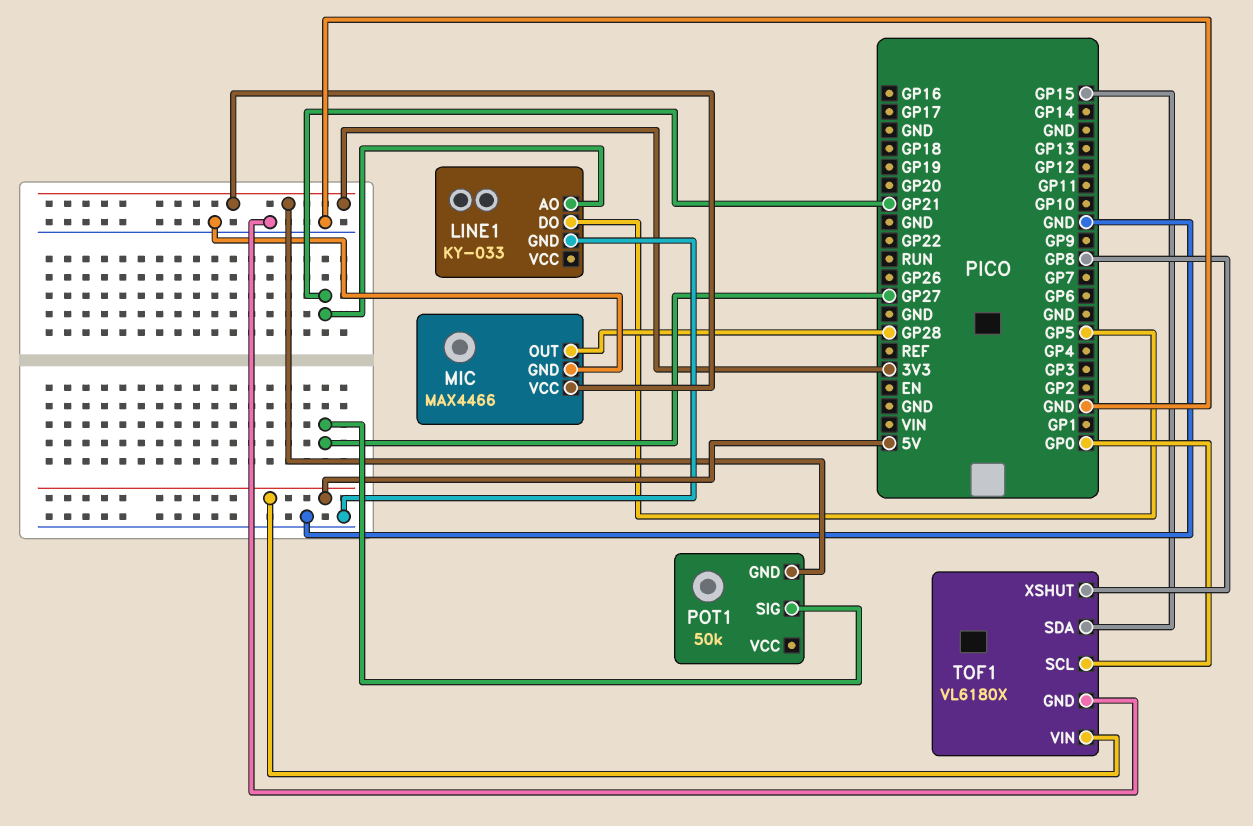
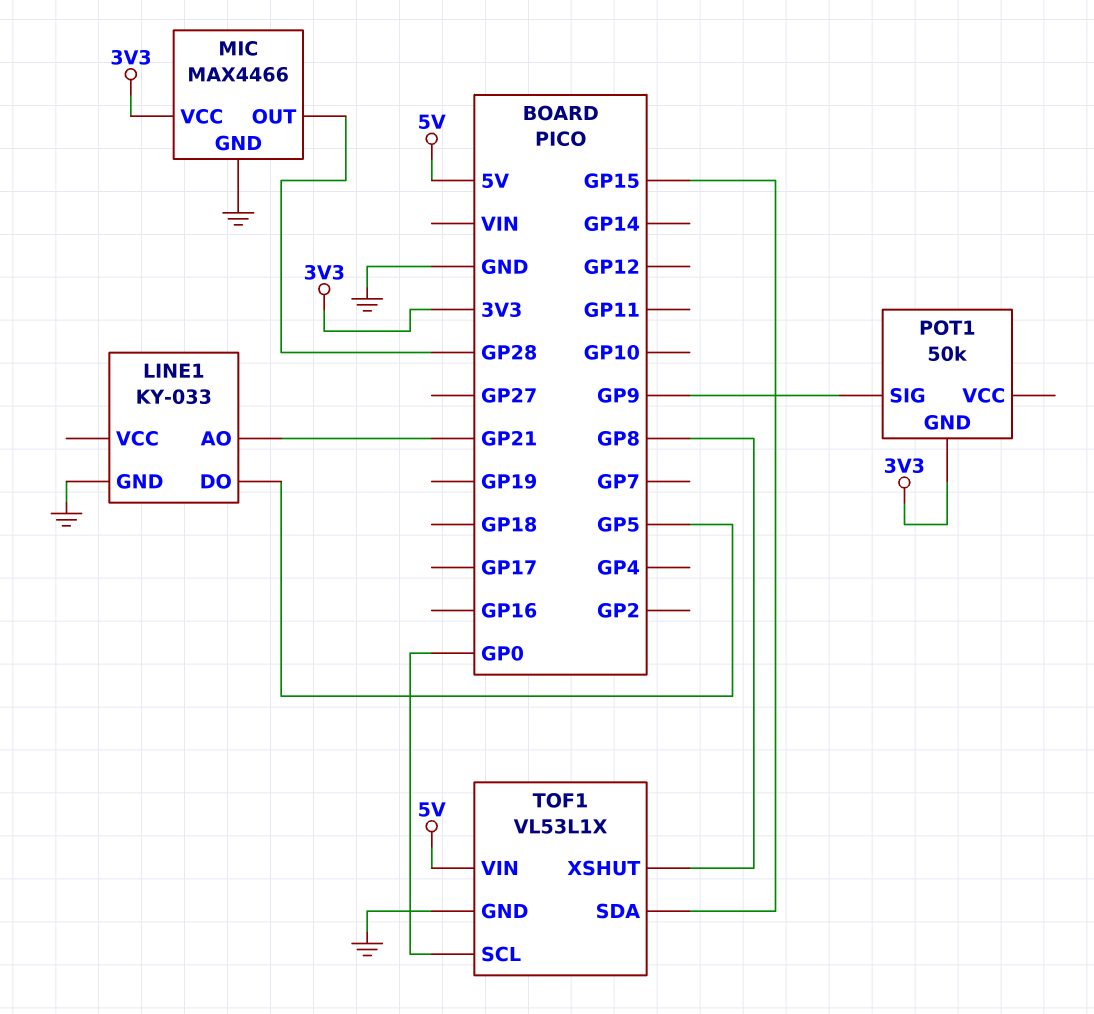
POT1 pin SIG: GP27 -> GP9
TOF1: VL6180X -> VL53L1X

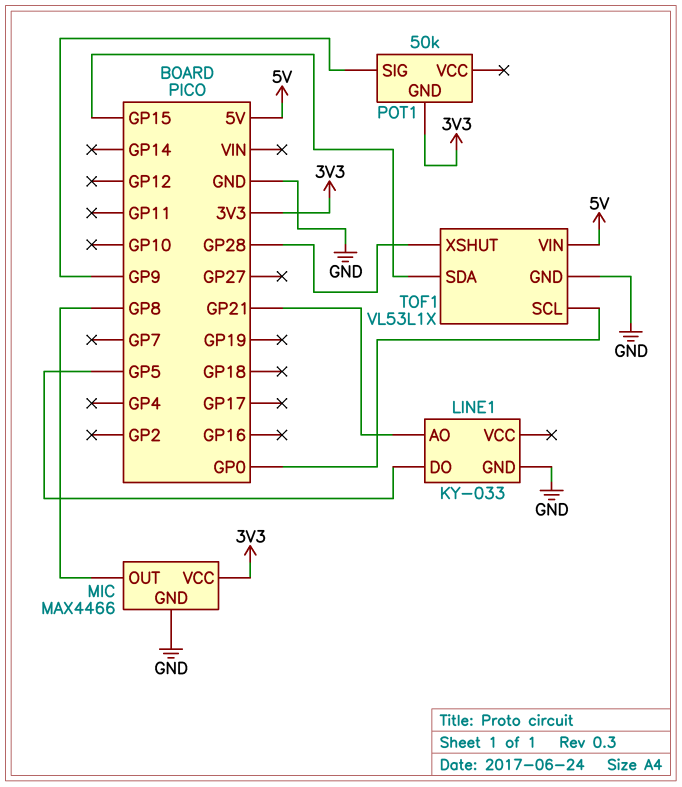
MIC pin OUT: GP28 -> GP8
TOF1 pin XSHUT: GP8 -> GP28

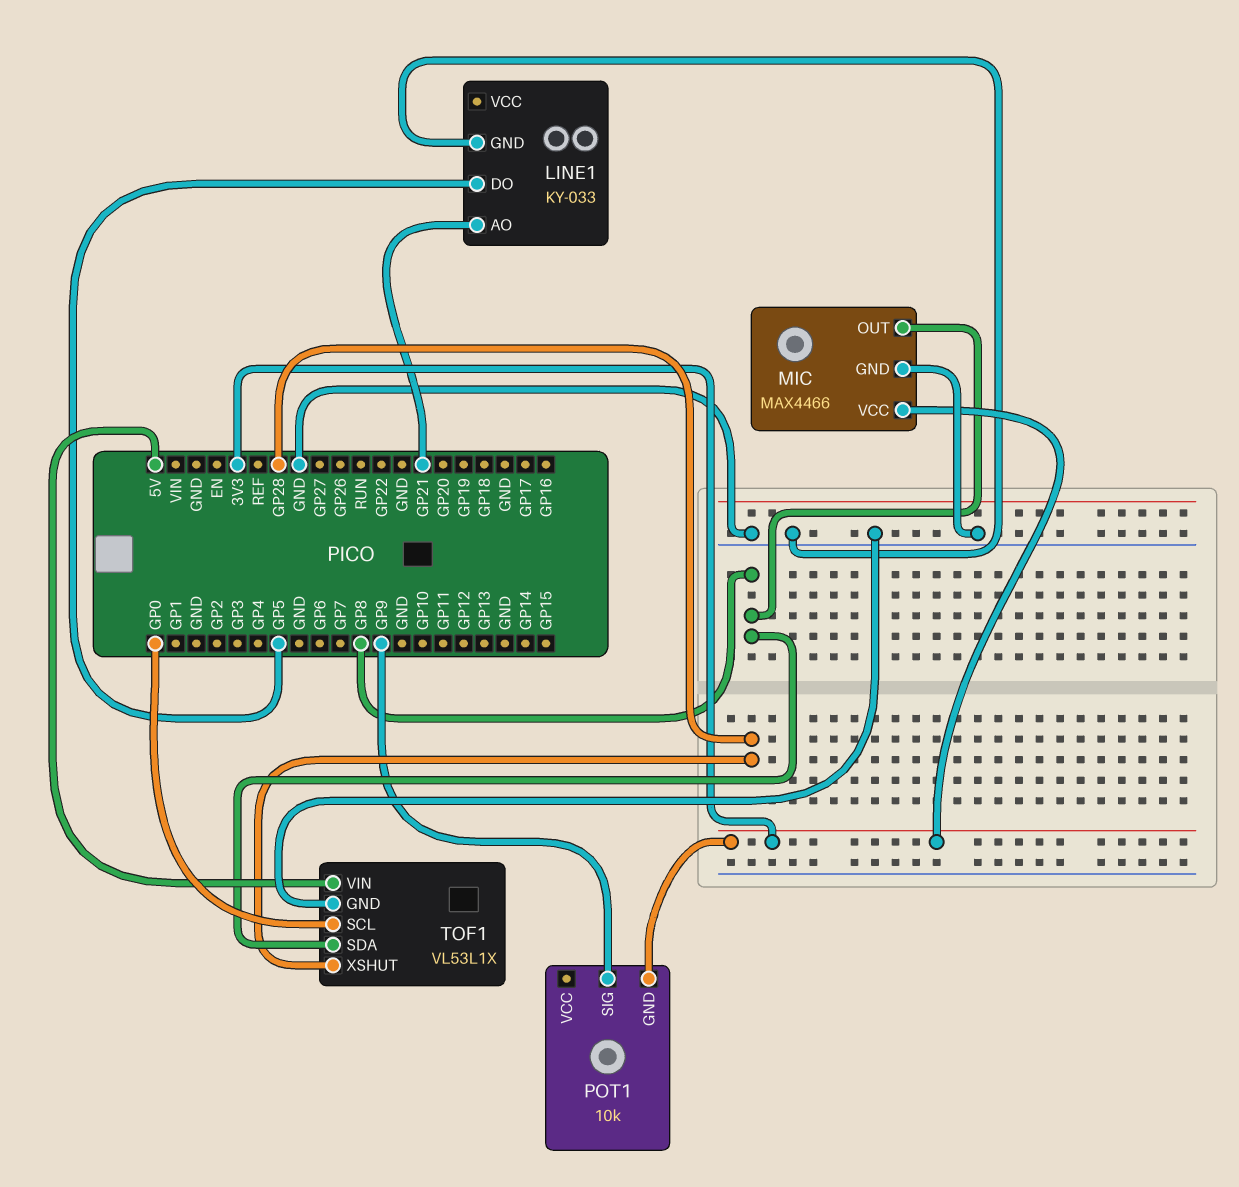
POT1: 50k -> 10k
TOF1 pin SDA: GP15 -> GP8

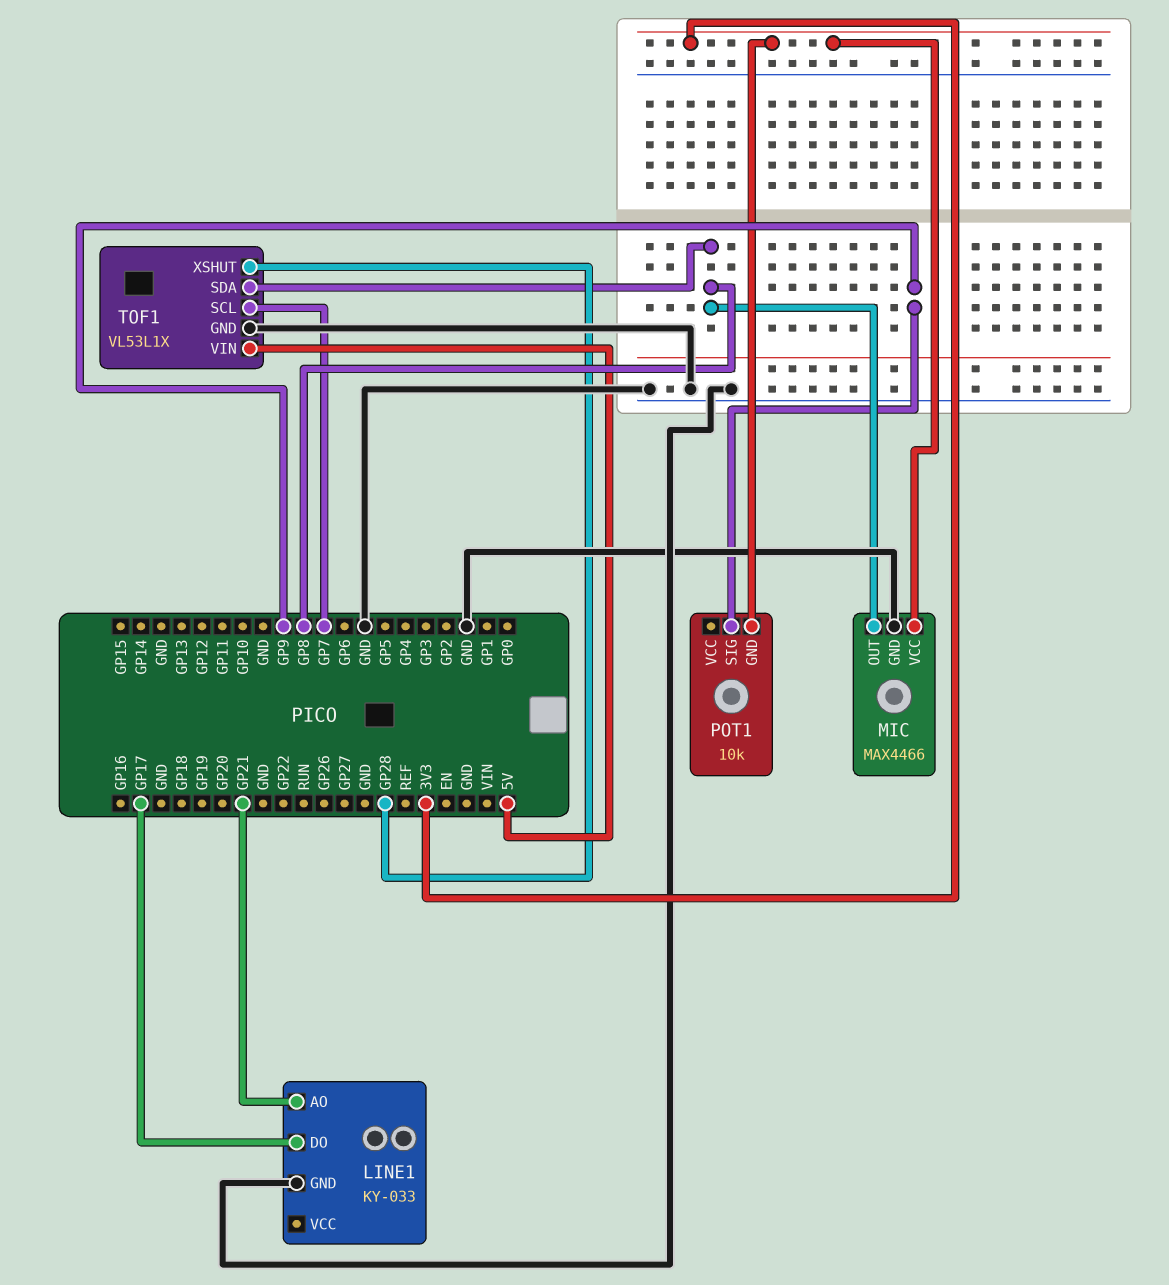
LINE1 pin DO: GP5 -> GP17
TOF1 pin SCL: GP0 -> GP7

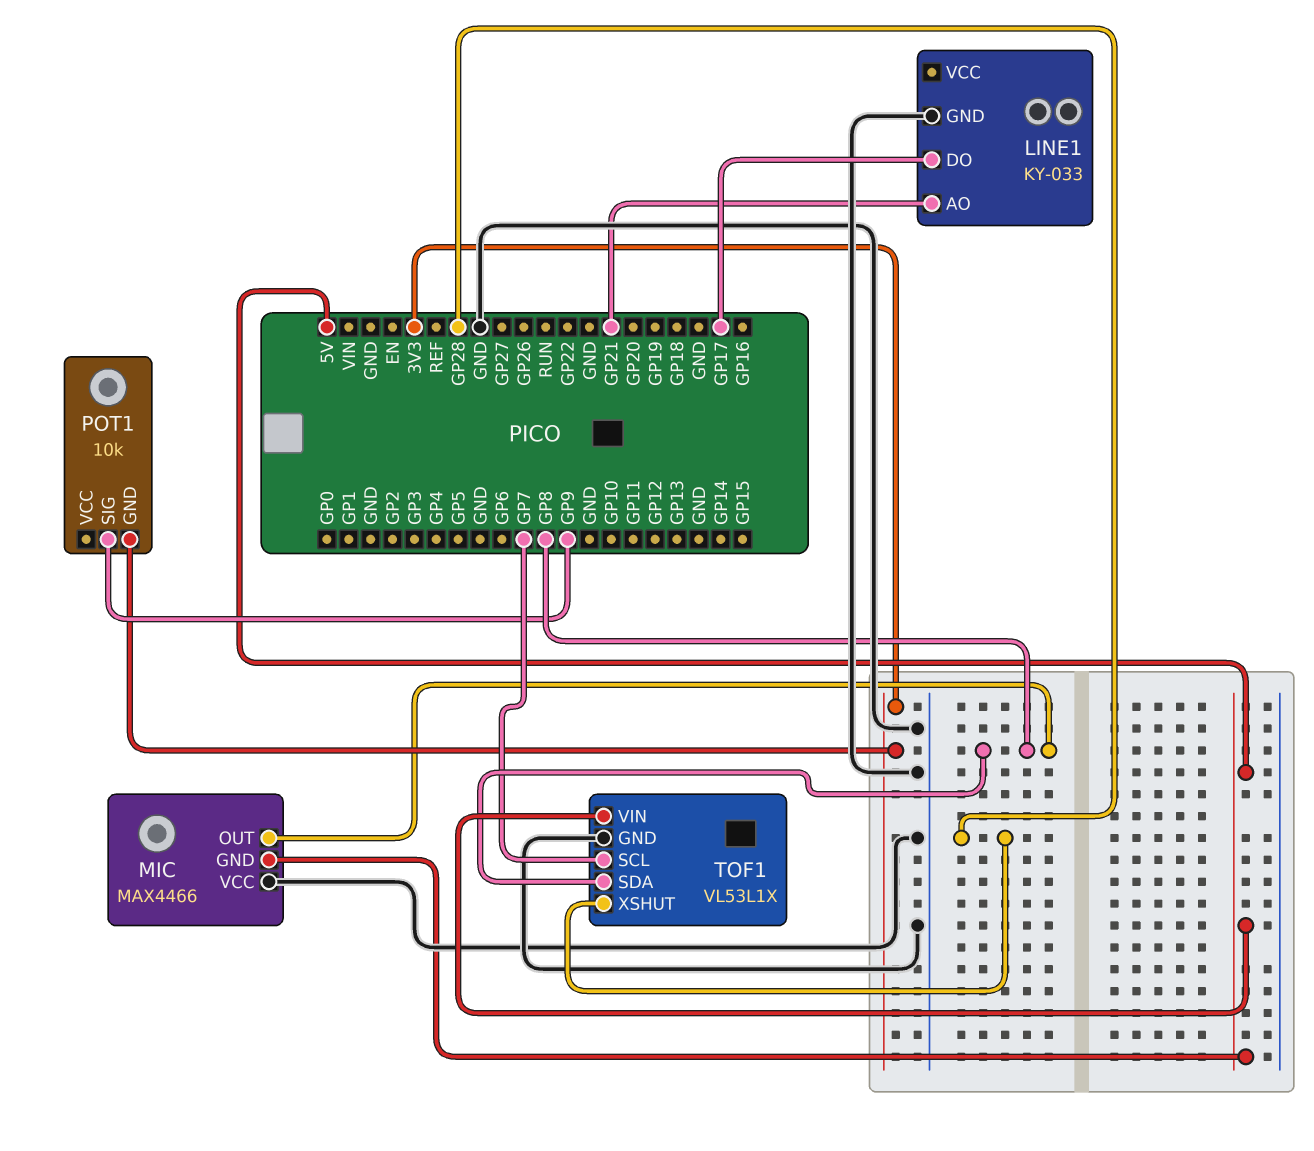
MIC pin GND: GND -> 5V
MIC pin VCC: 3V3 -> GND

